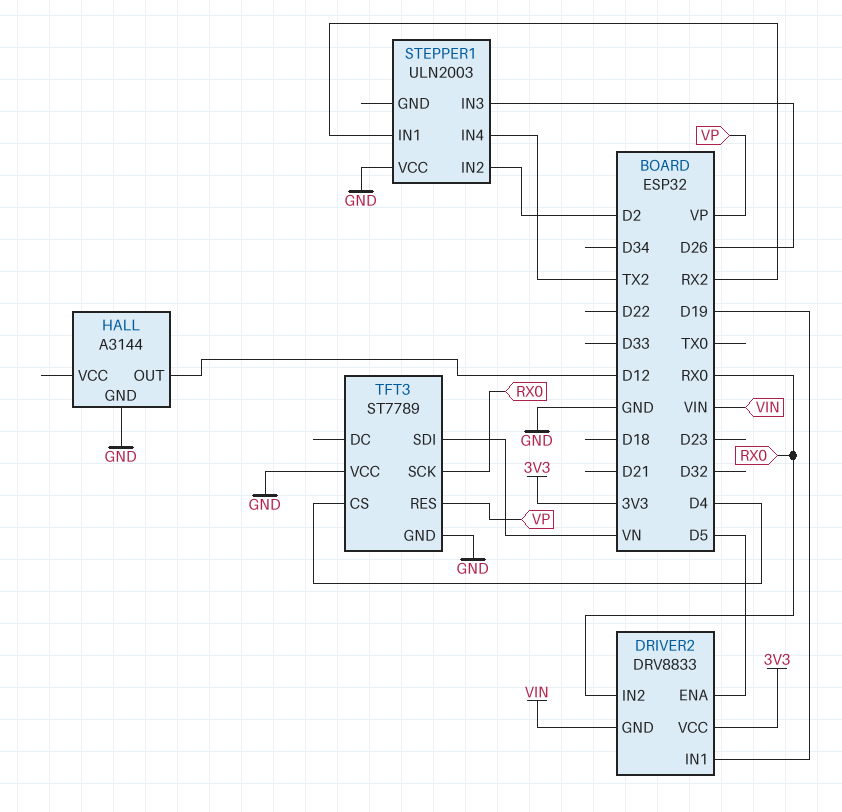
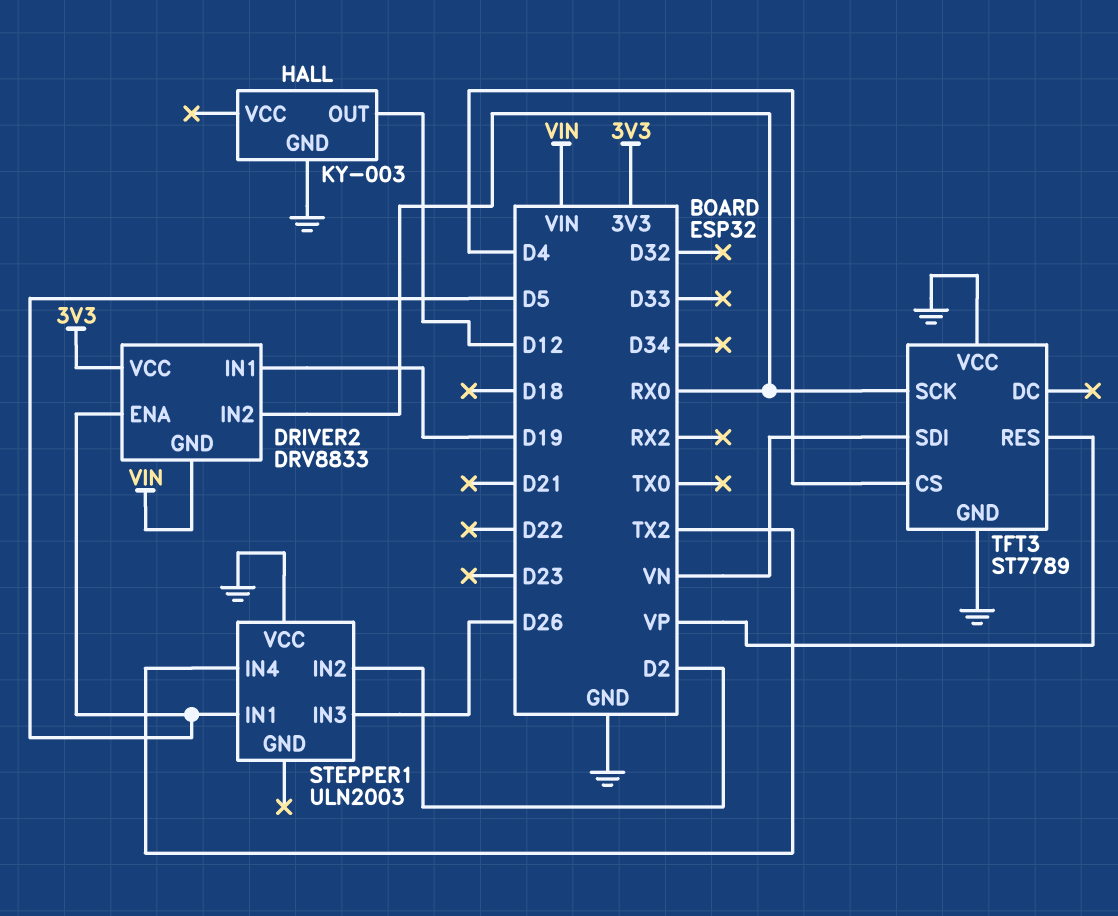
HALL: A3144 -> KY-003
STEPPER1 pin IN1: RX2 -> D5

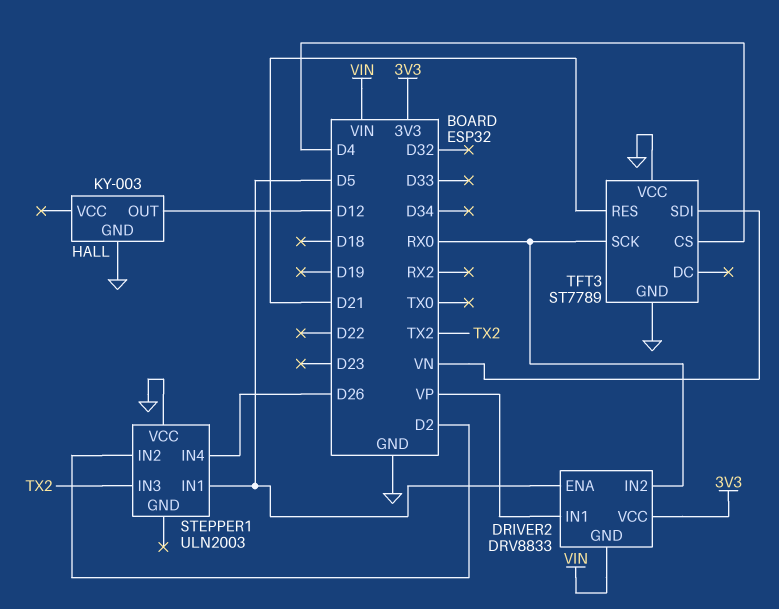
DRIVER2 pin IN1: D19 -> VP
STEPPER1 pin IN3: D26 -> TX2
STEPPER1 pin IN4: TX2 -> D26
TFT3 pin RES: VP -> D21

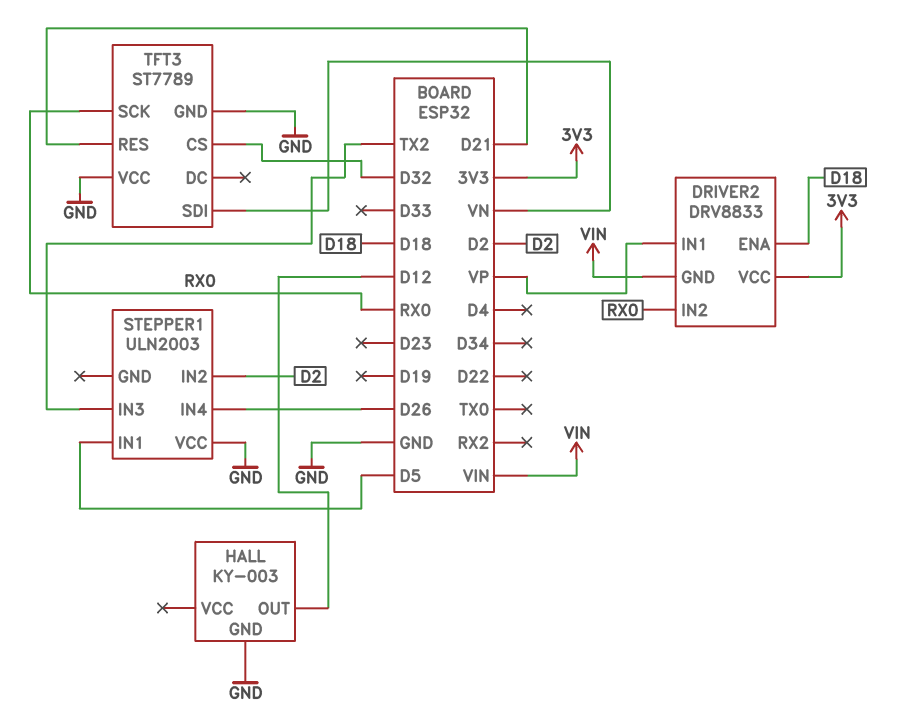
DRIVER2 pin ENA: D5 -> D18
TFT3 pin CS: D4 -> D32

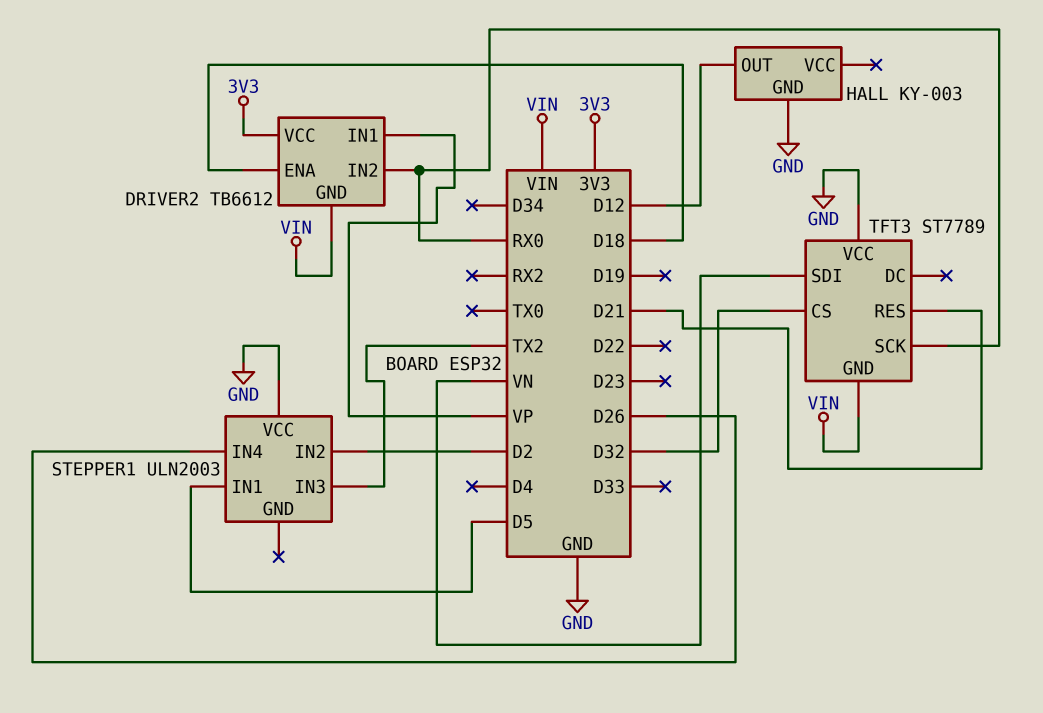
DRIVER2: DRV8833 -> TB6612
TFT3 pin GND: GND -> VIN

